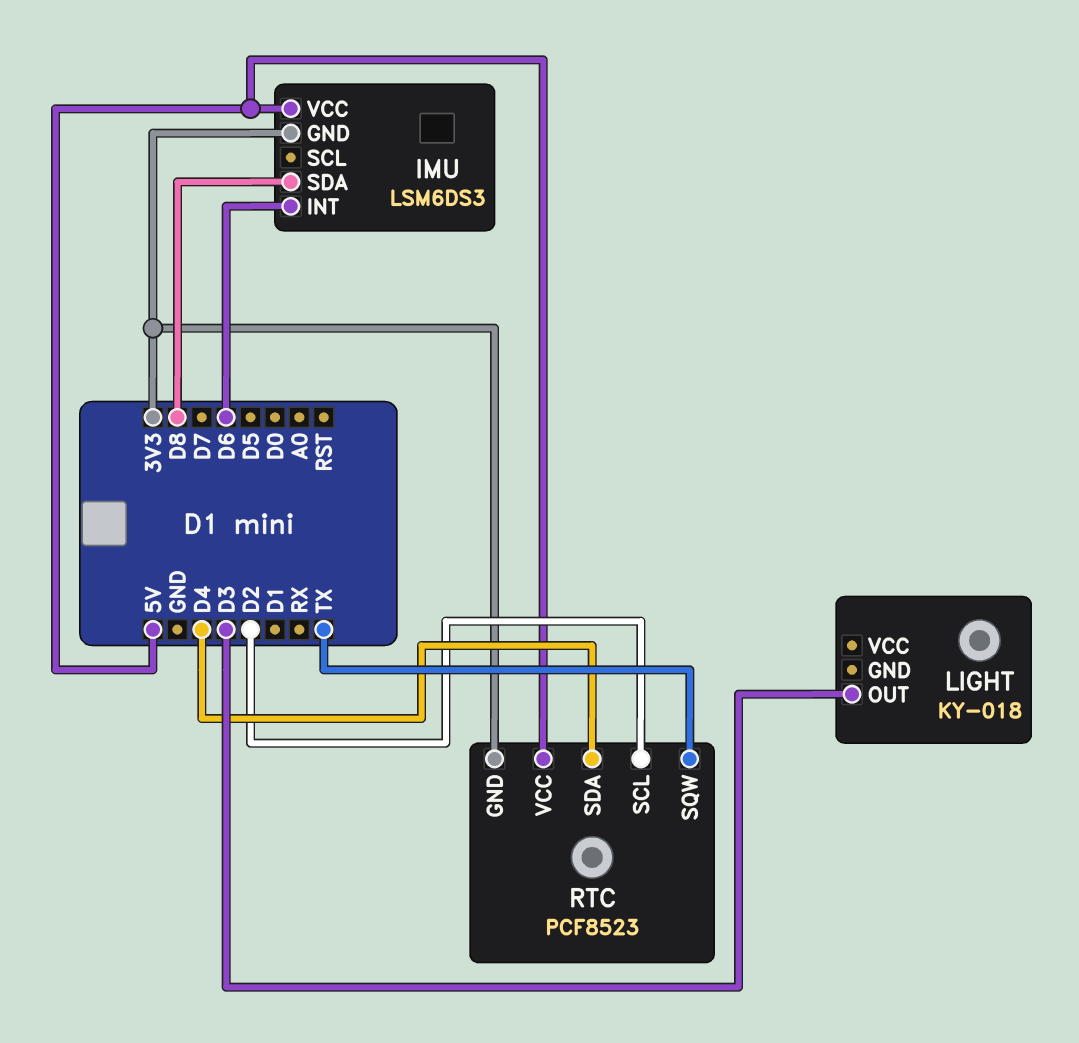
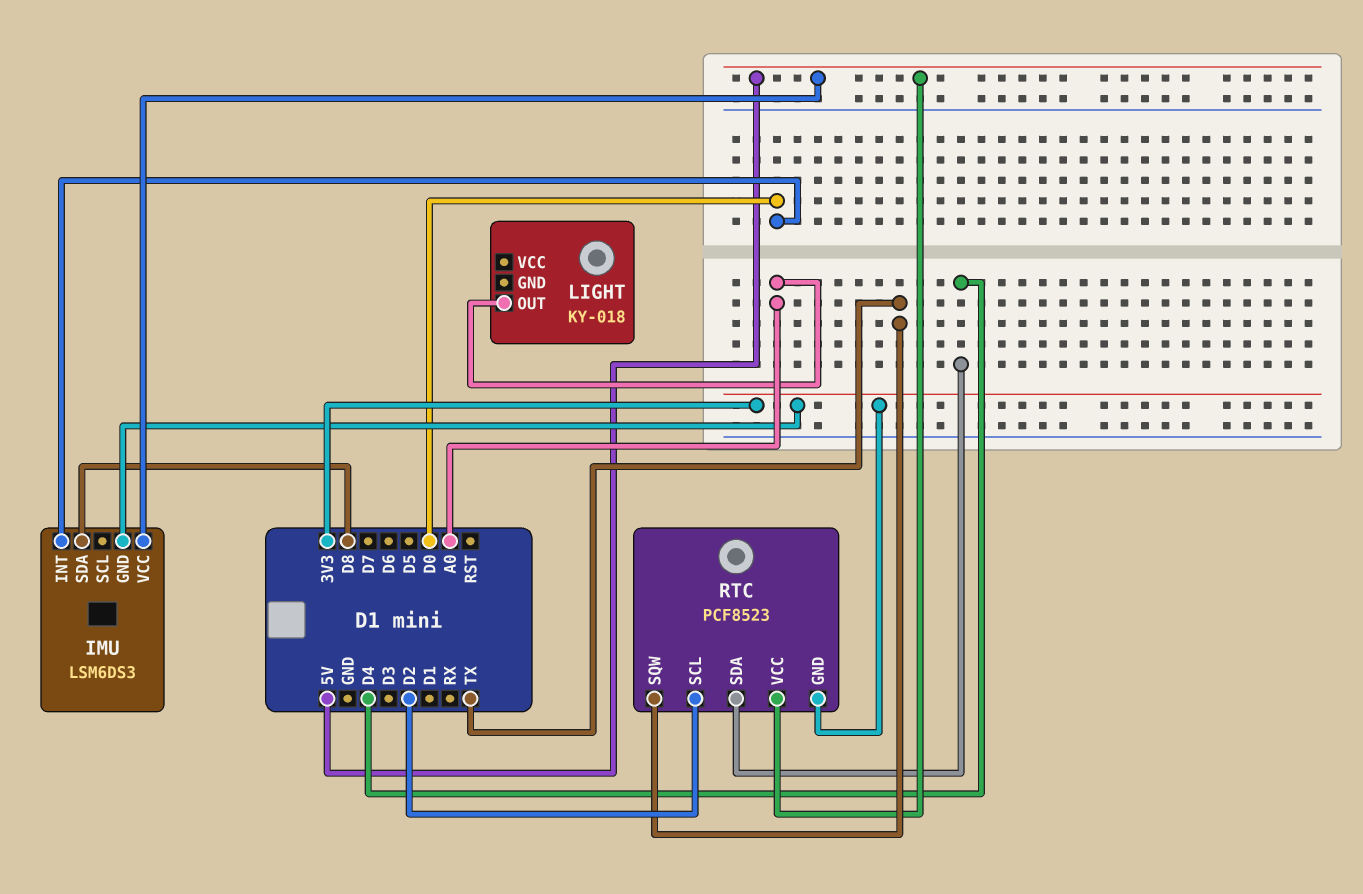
IMU pin INT: D6 -> D0
LIGHT pin OUT: D3 -> A0

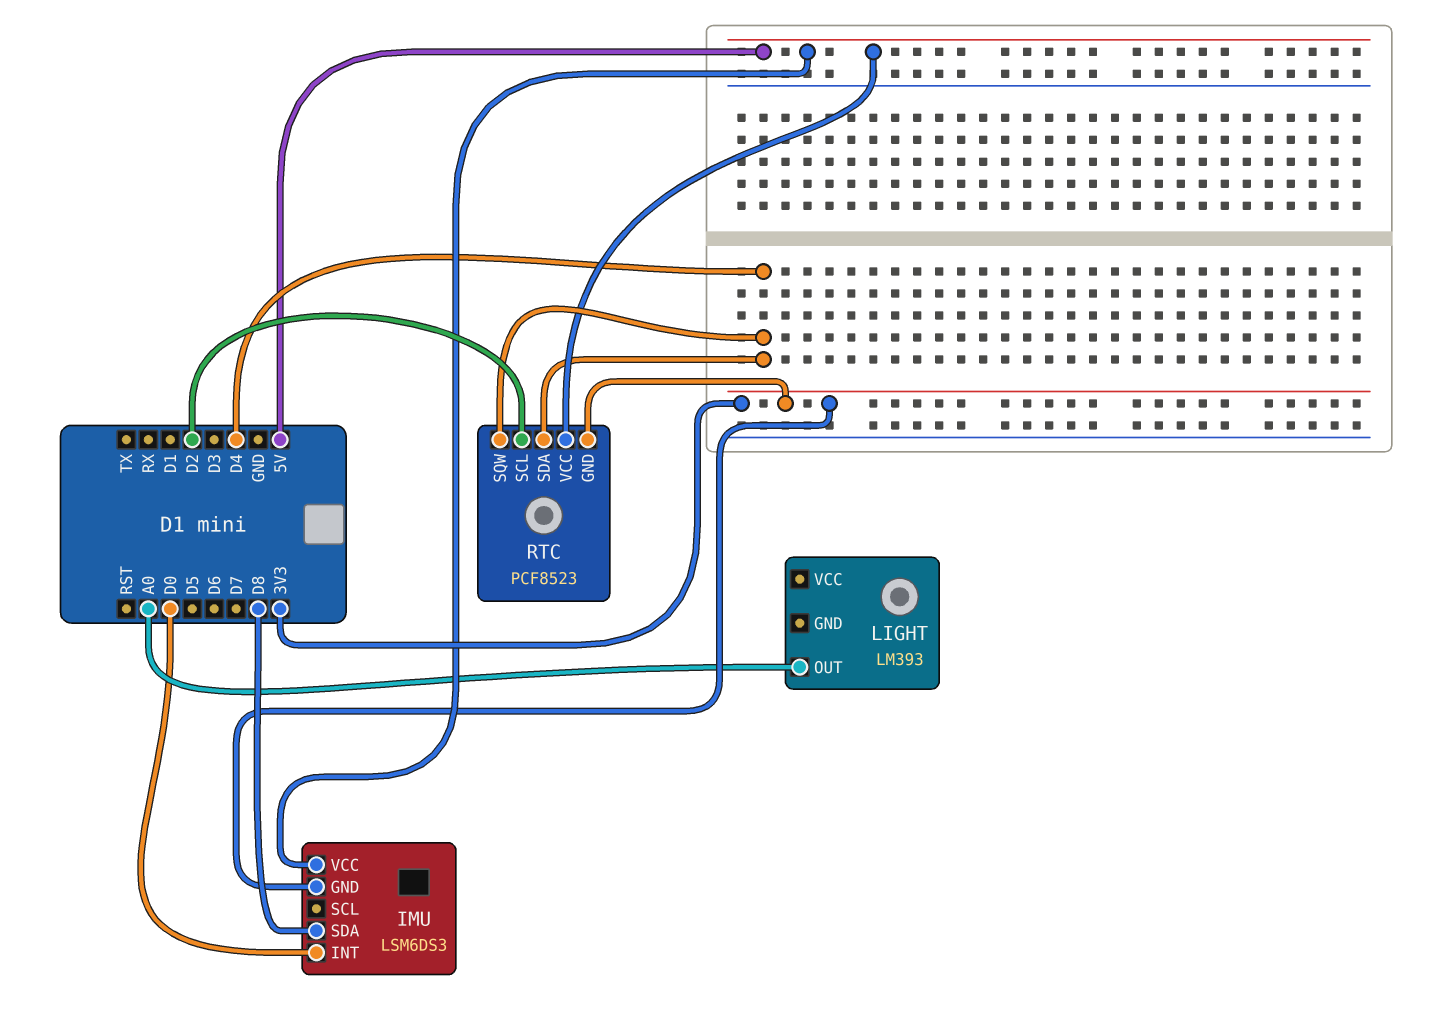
LIGHT: KY-018 -> LM393
RTC pin SQW: TX -> D4

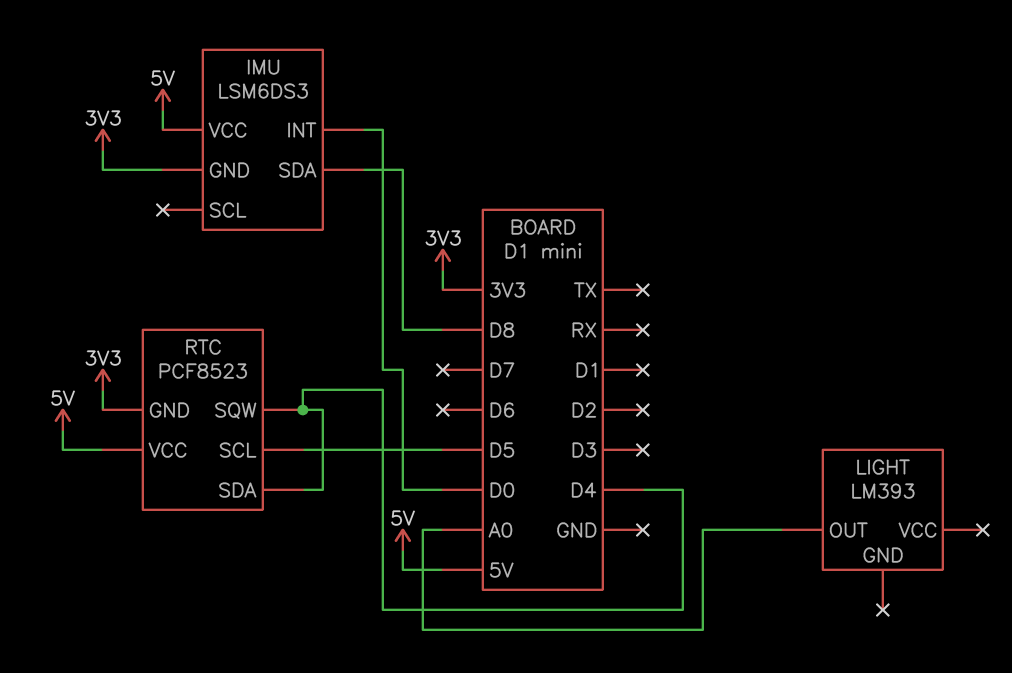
RTC pin SCL: D2 -> D5

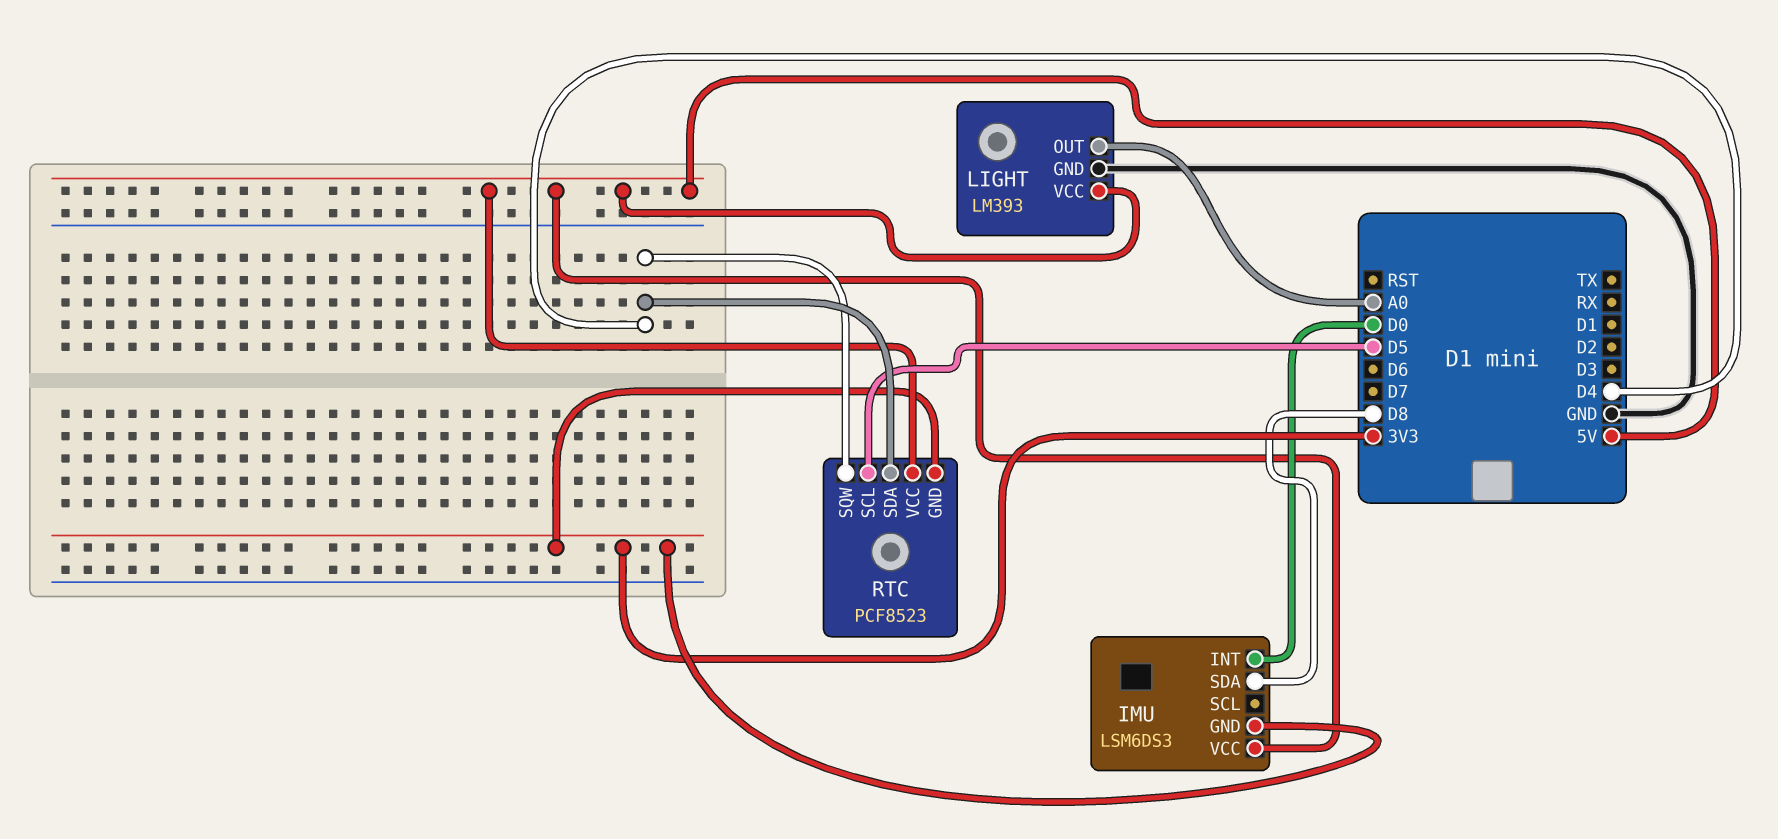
LIGHT pin GND: none -> GND
LIGHT pin VCC: none -> 5V

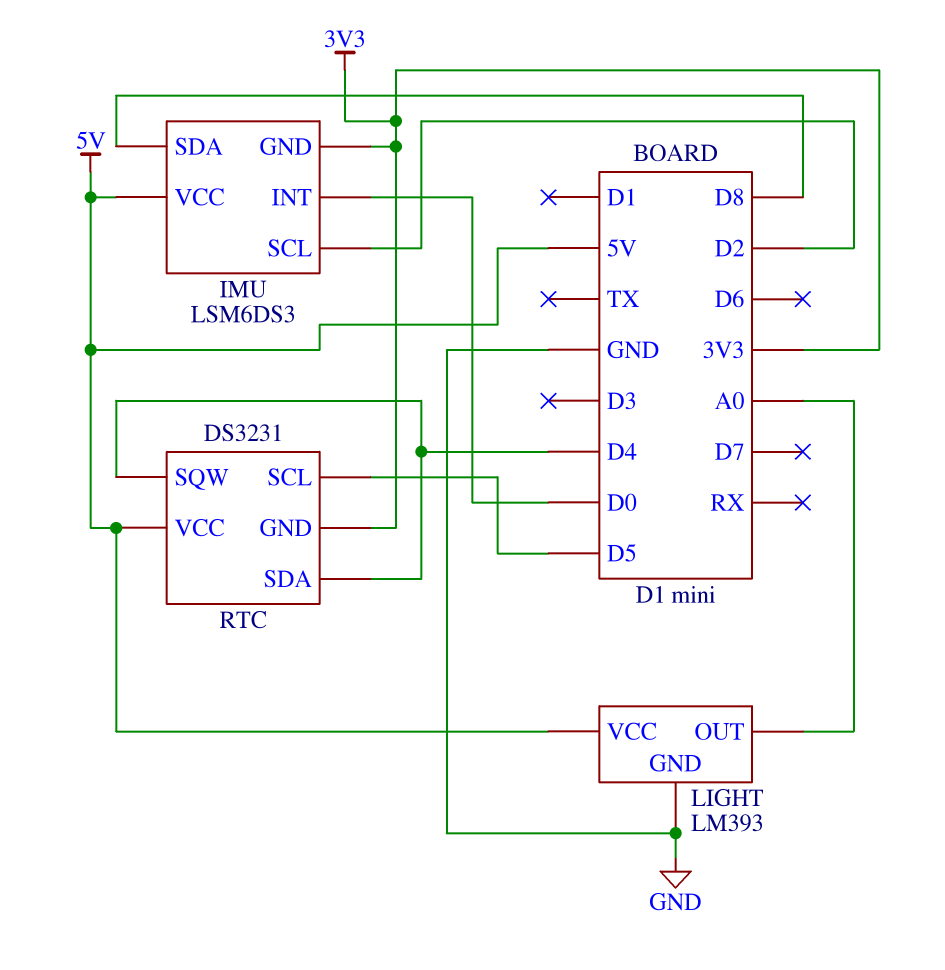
IMU pin SCL: none -> D2
RTC: PCF8523 -> DS3231

